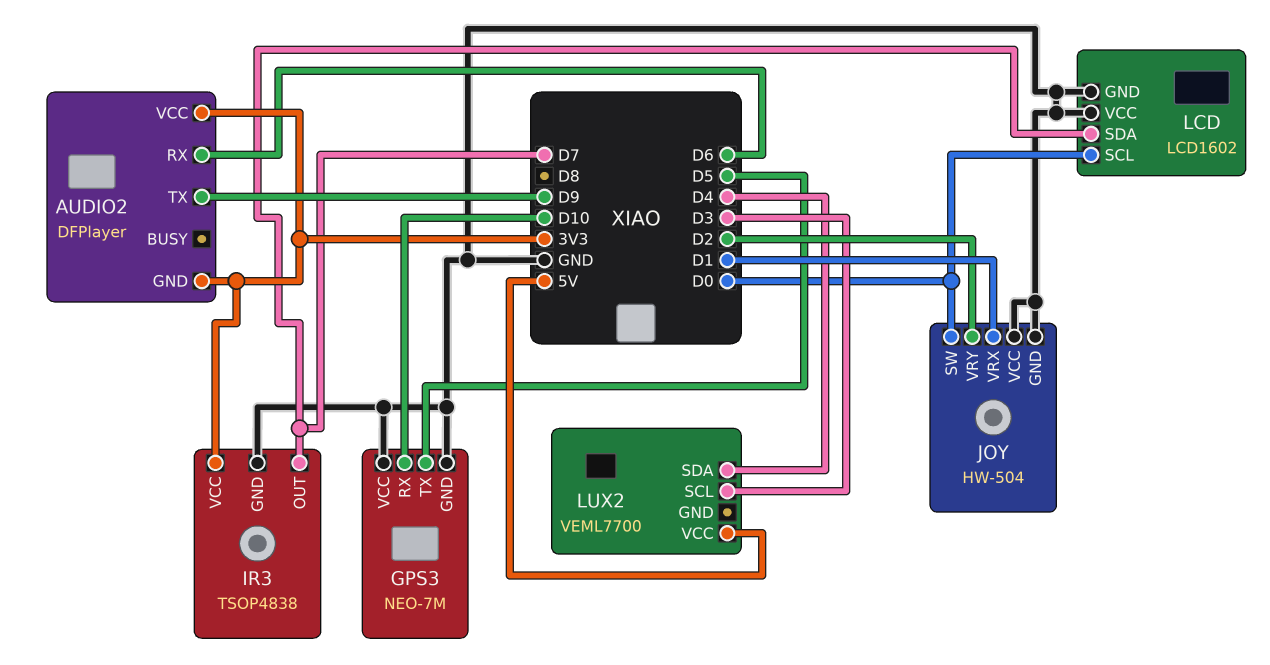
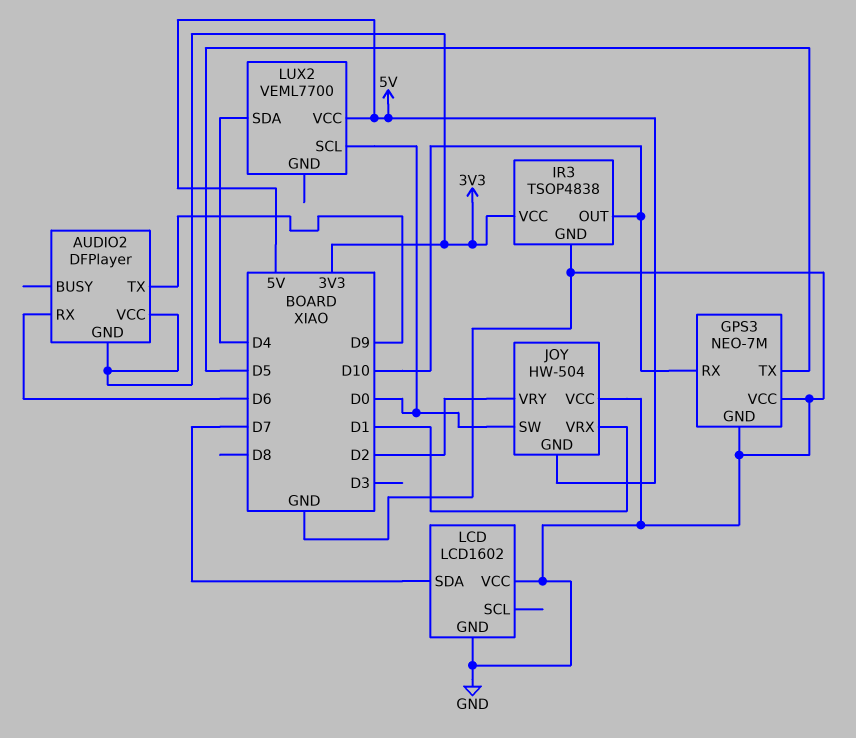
IR3 pin OUT: D7 -> D10
JOY pin GND: GND -> 5V
LCD pin SCL: D0 -> none
LUX2 pin SCL: D3 -> D0

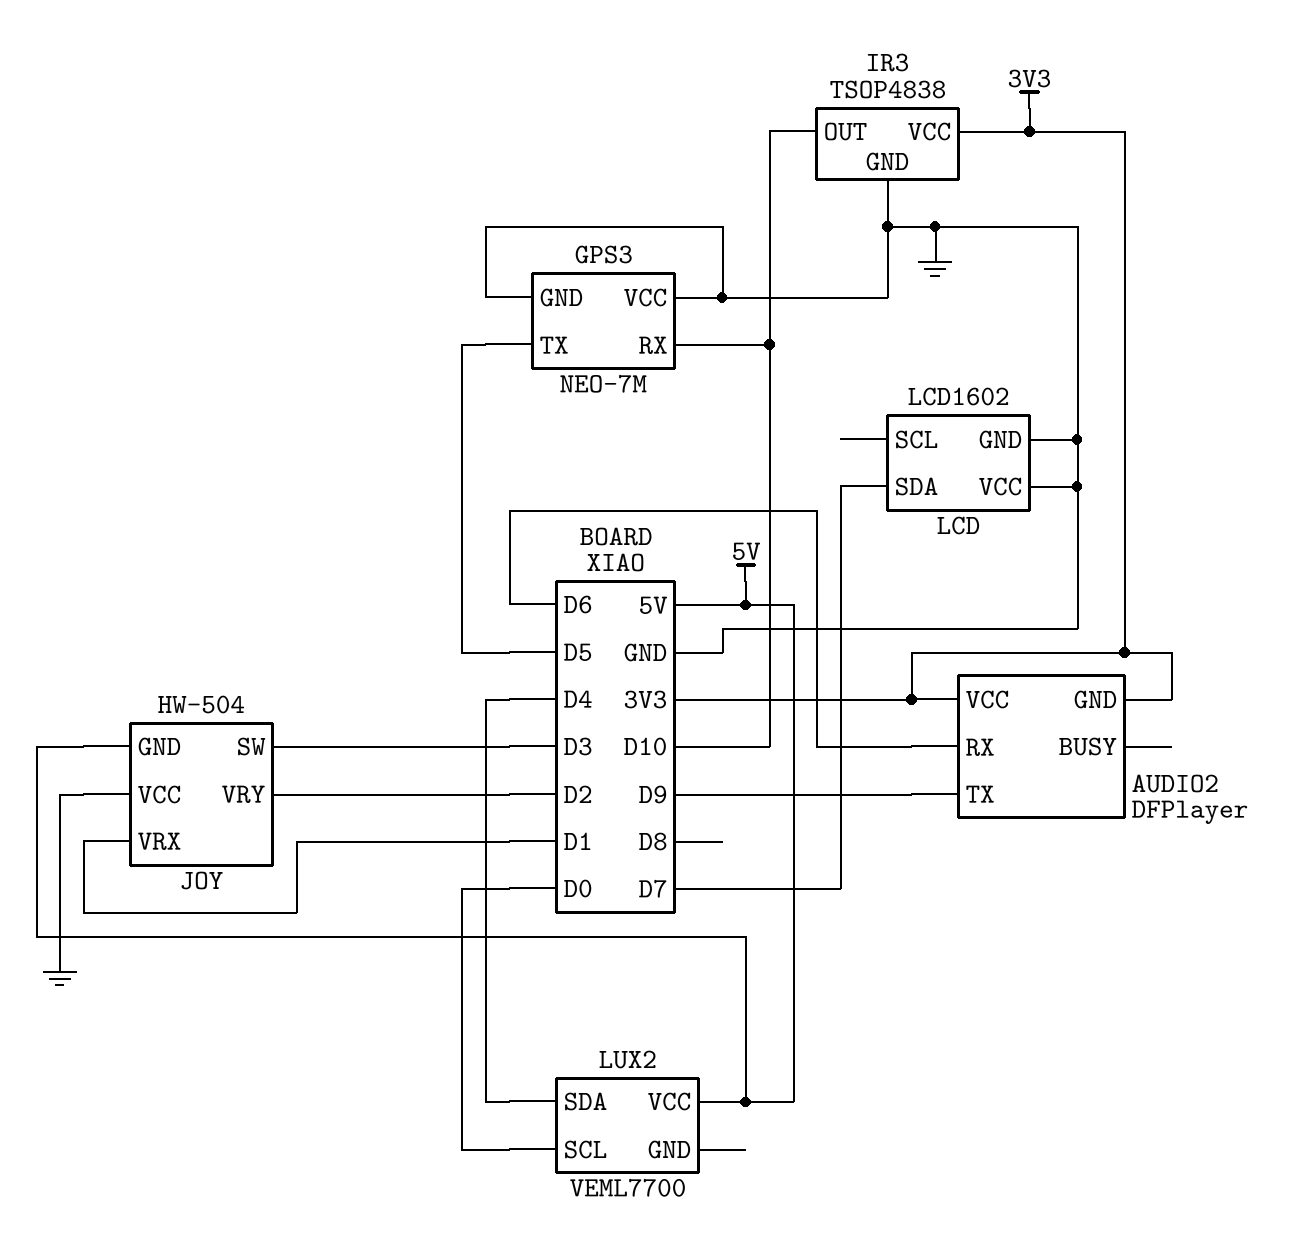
JOY pin SW: D0 -> D3

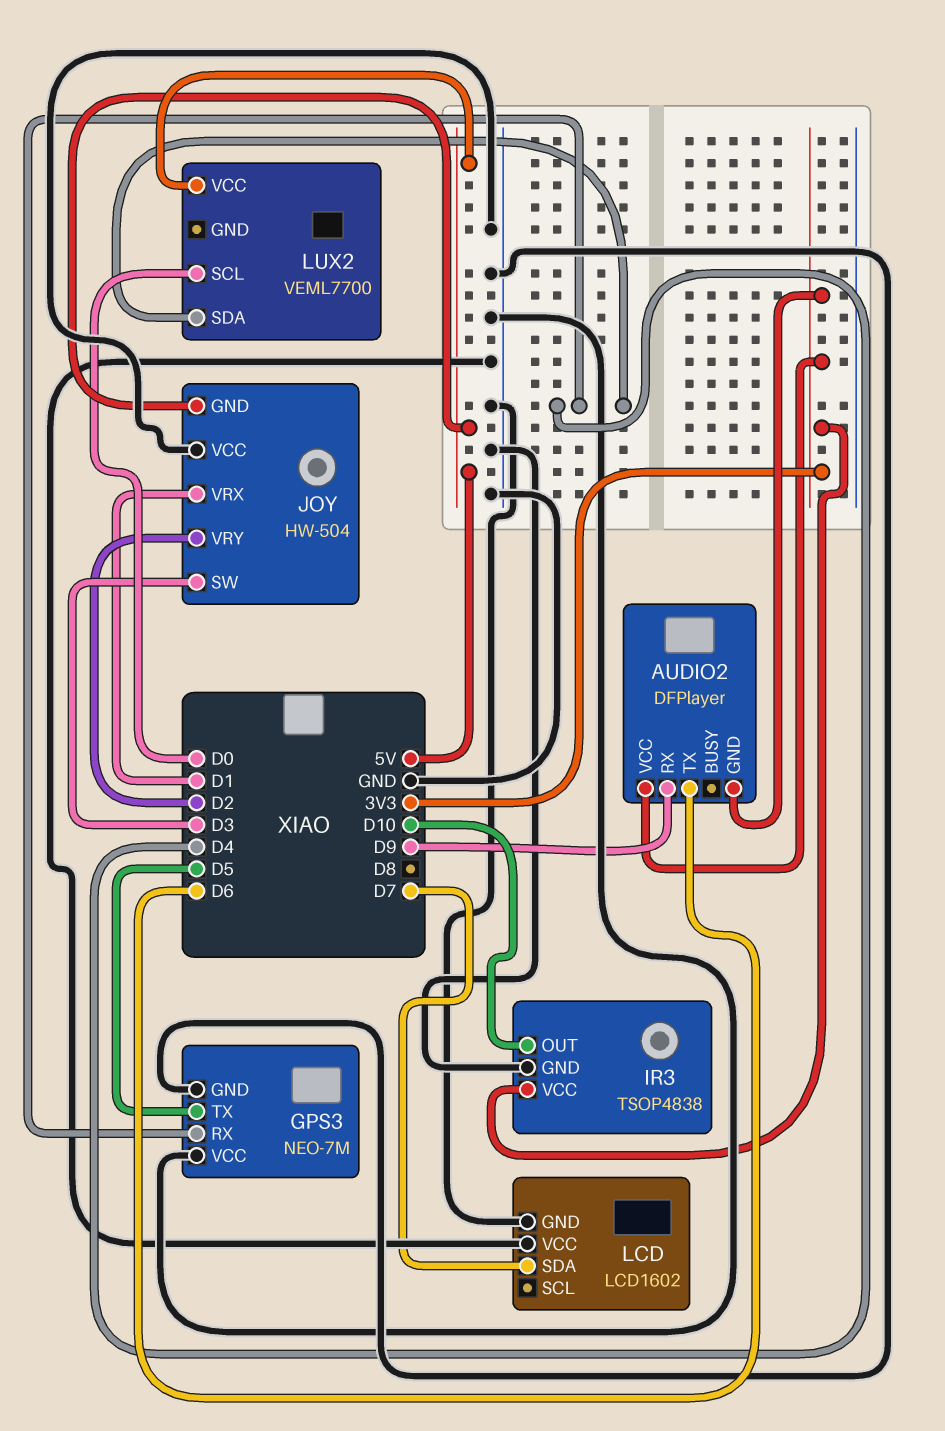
AUDIO2 pin RX: D6 -> D9
AUDIO2 pin TX: D9 -> D6
GPS3 pin RX: D10 -> D4

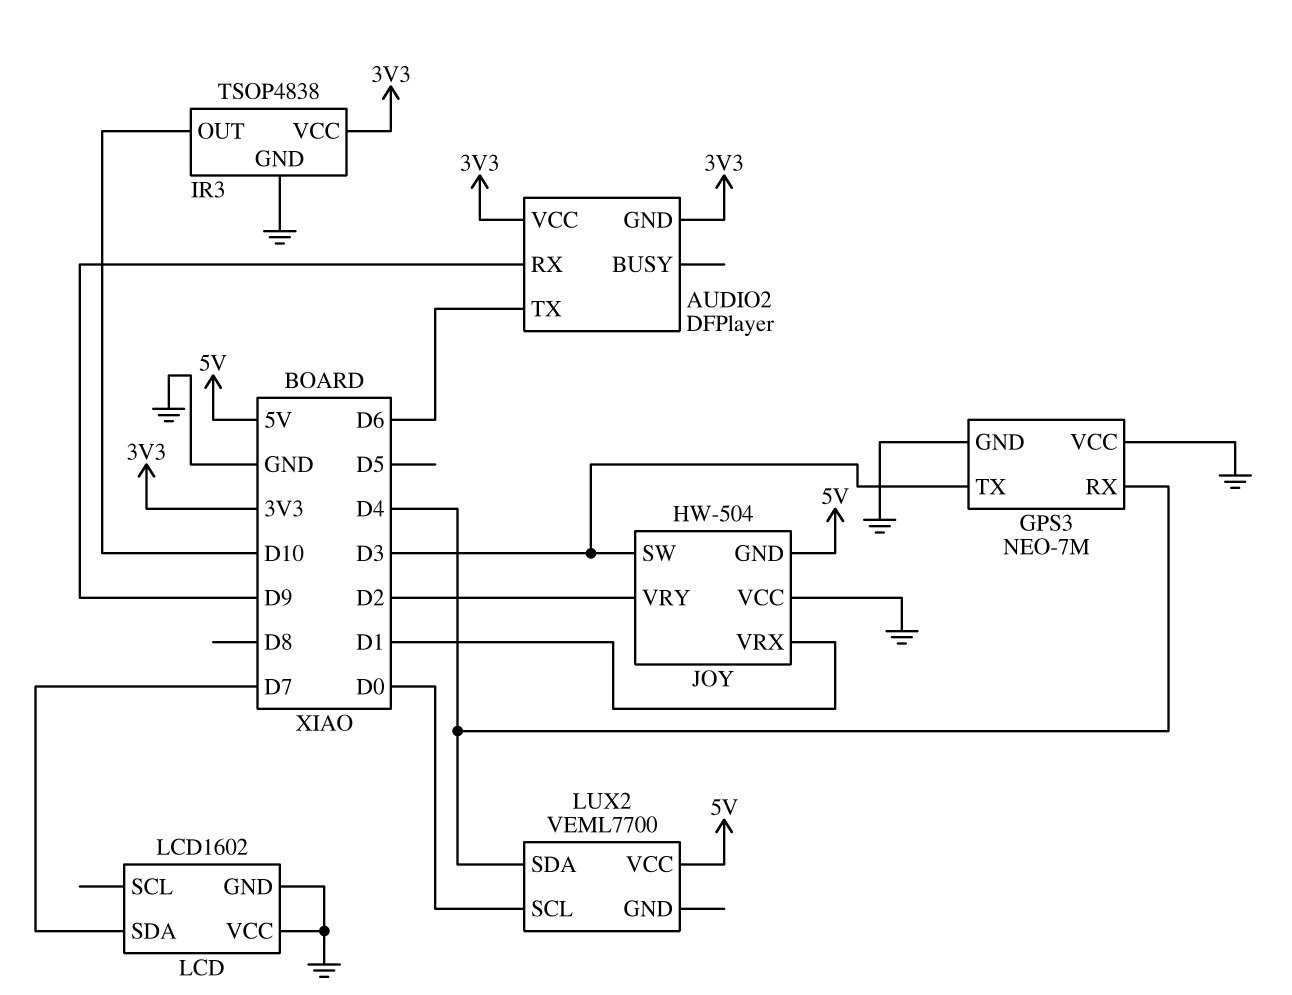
GPS3 pin TX: D5 -> D3

